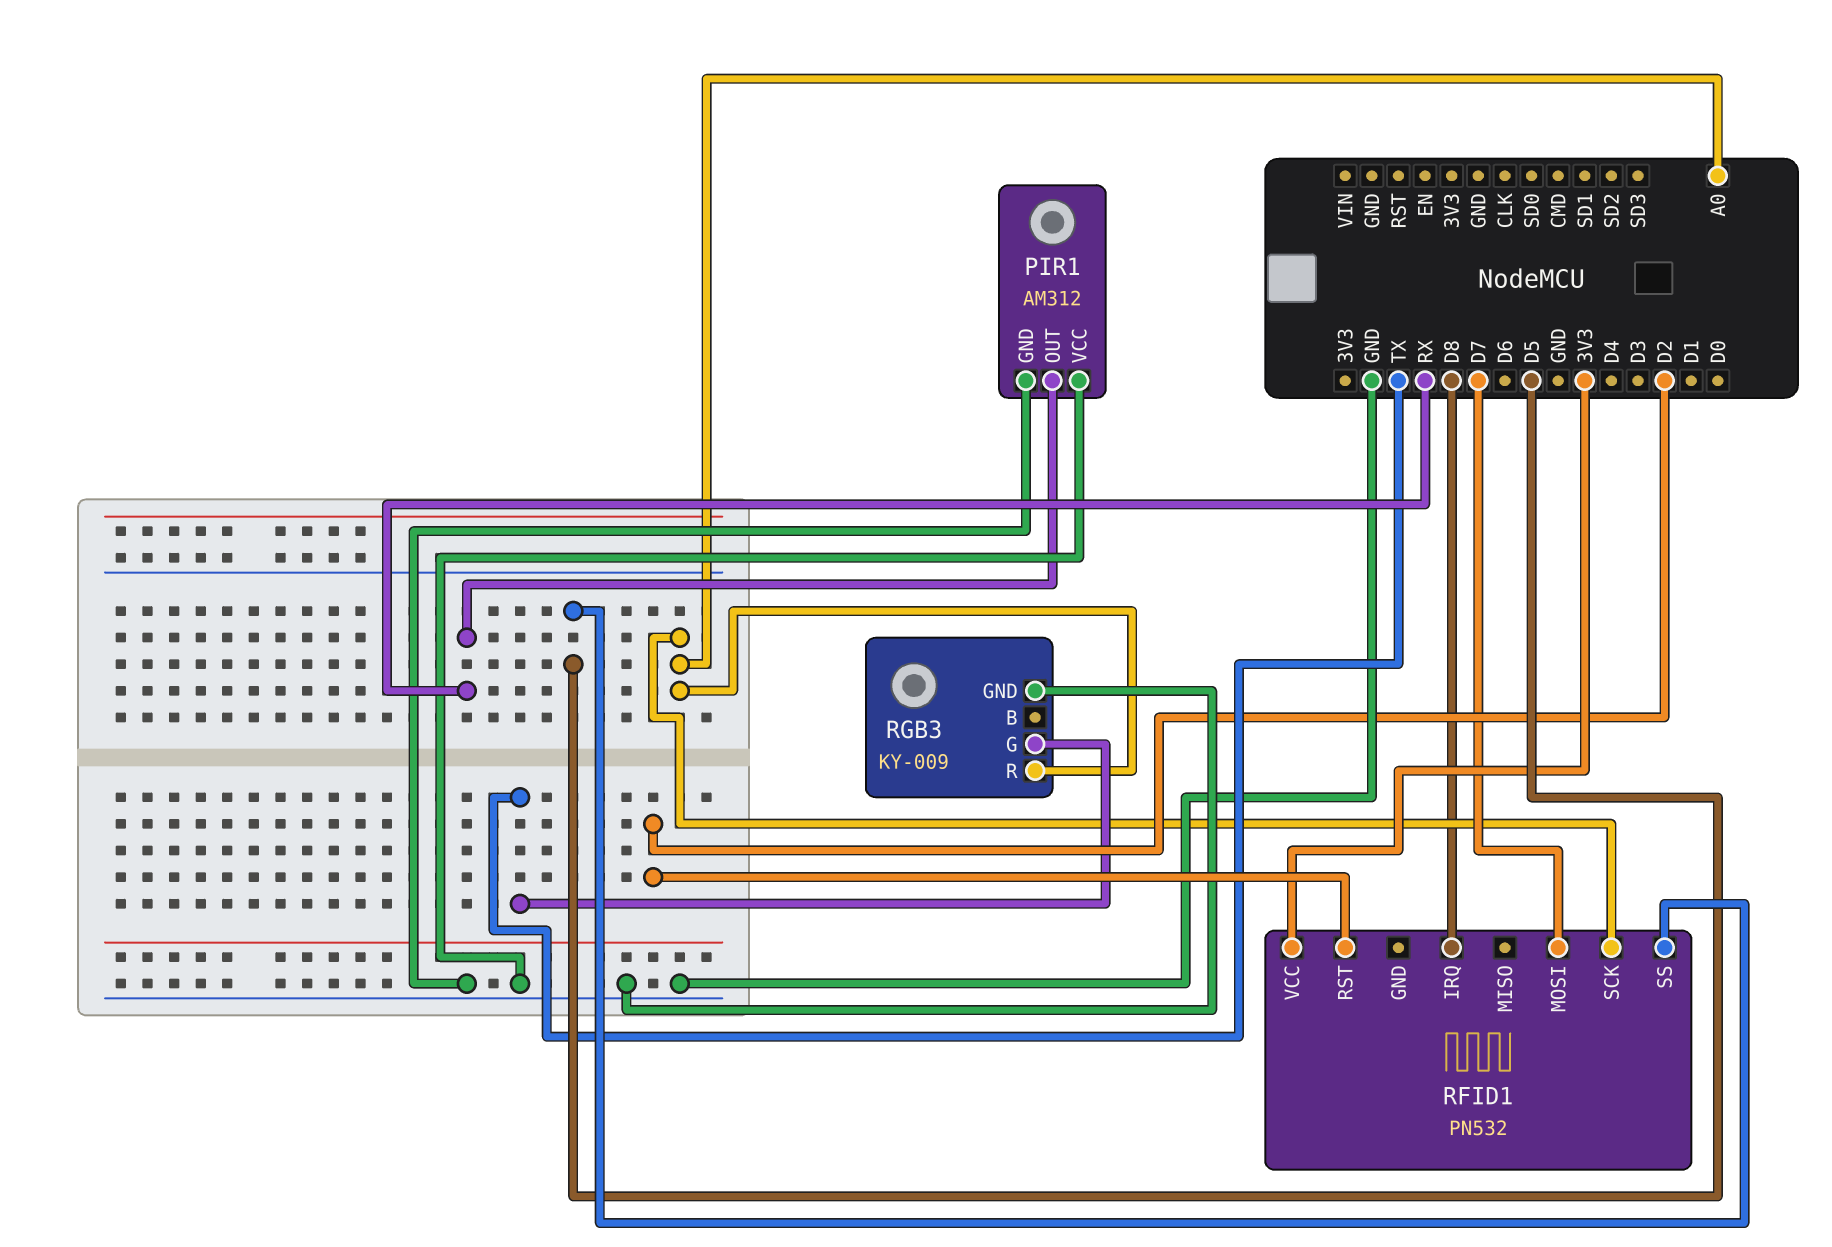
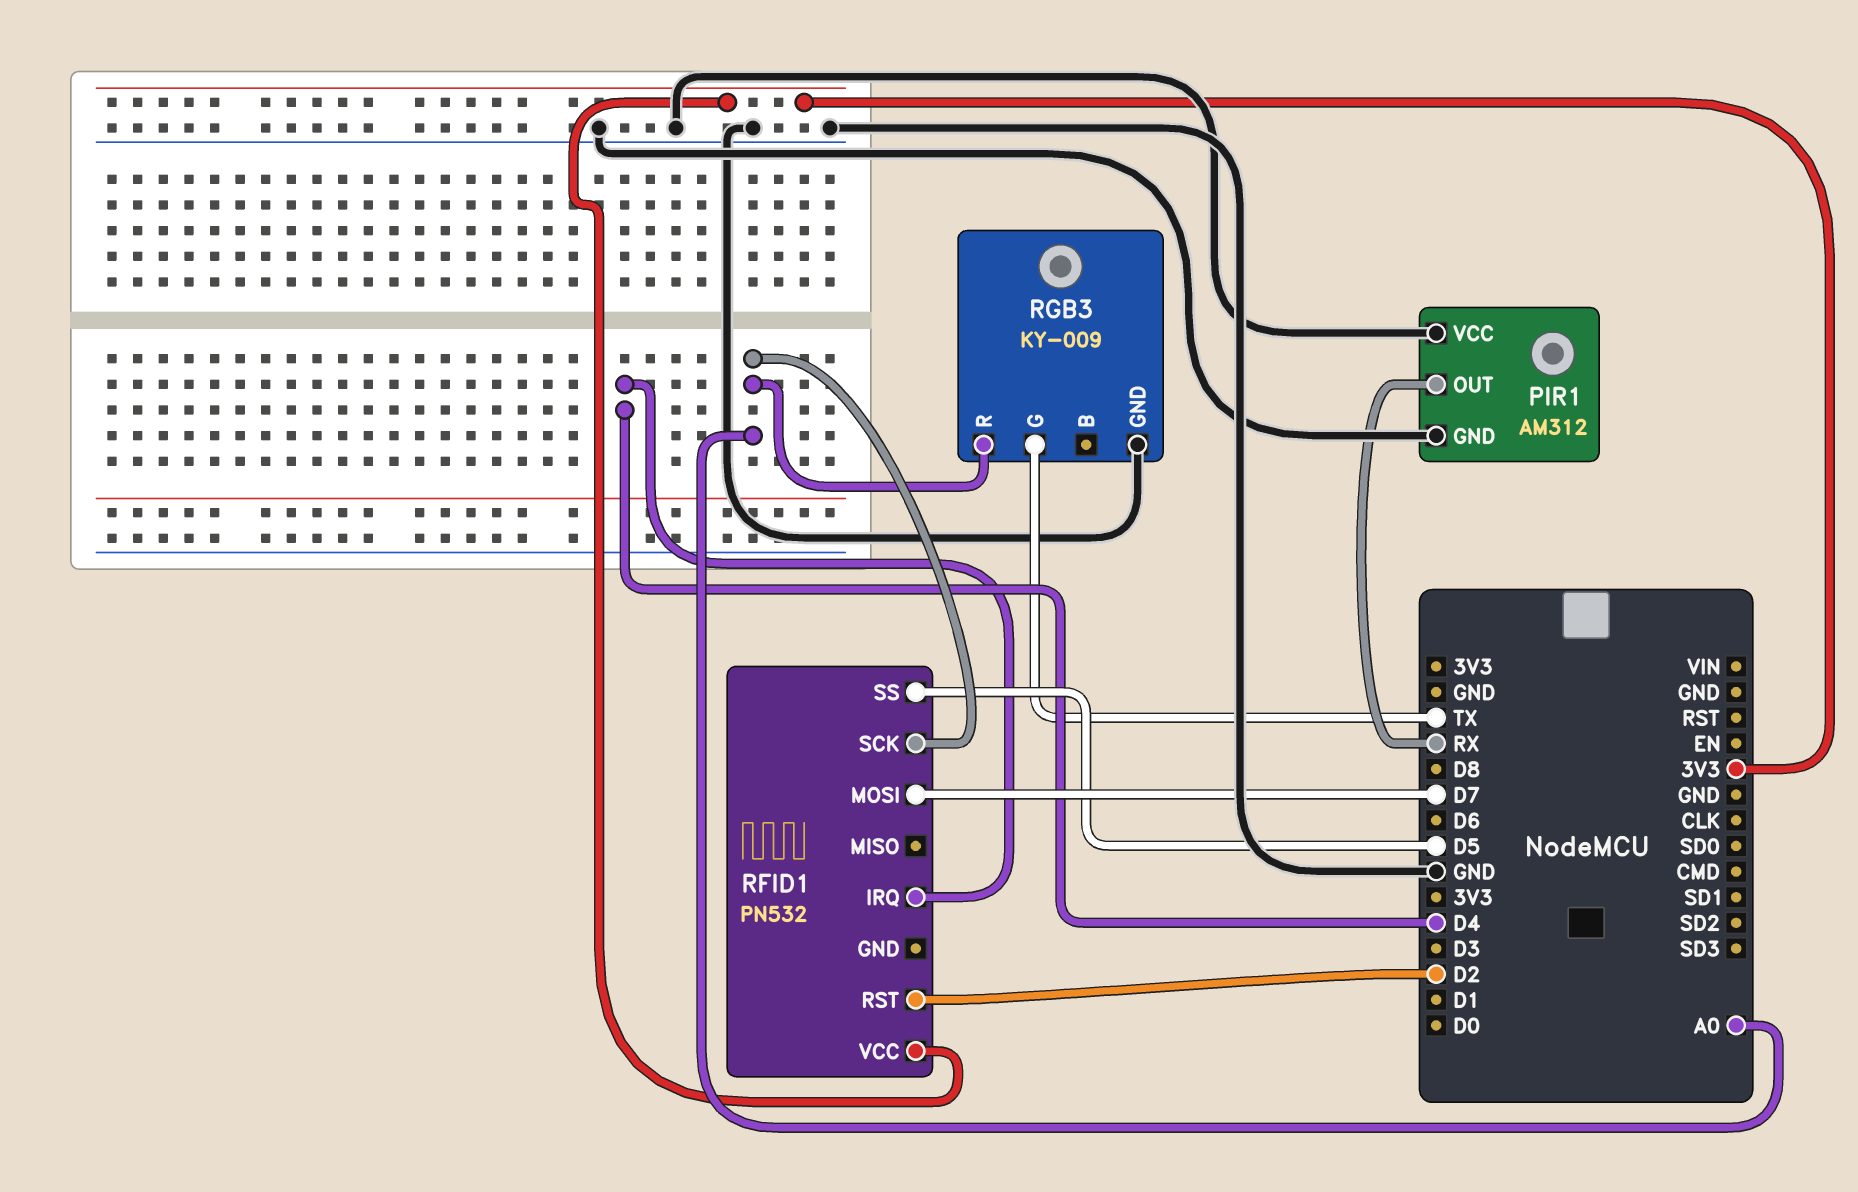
RFID1 pin IRQ: D8 -> D4

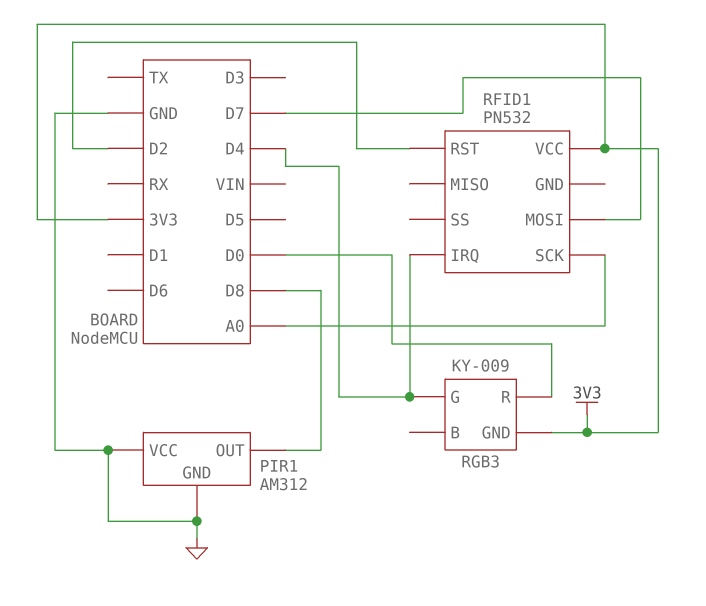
PIR1 pin OUT: RX -> D8
RFID1 pin SS: D5 -> none
RGB3 pin G: TX -> D4
RGB3 pin GND: GND -> 3V3
RGB3 pin R: A0 -> D0

